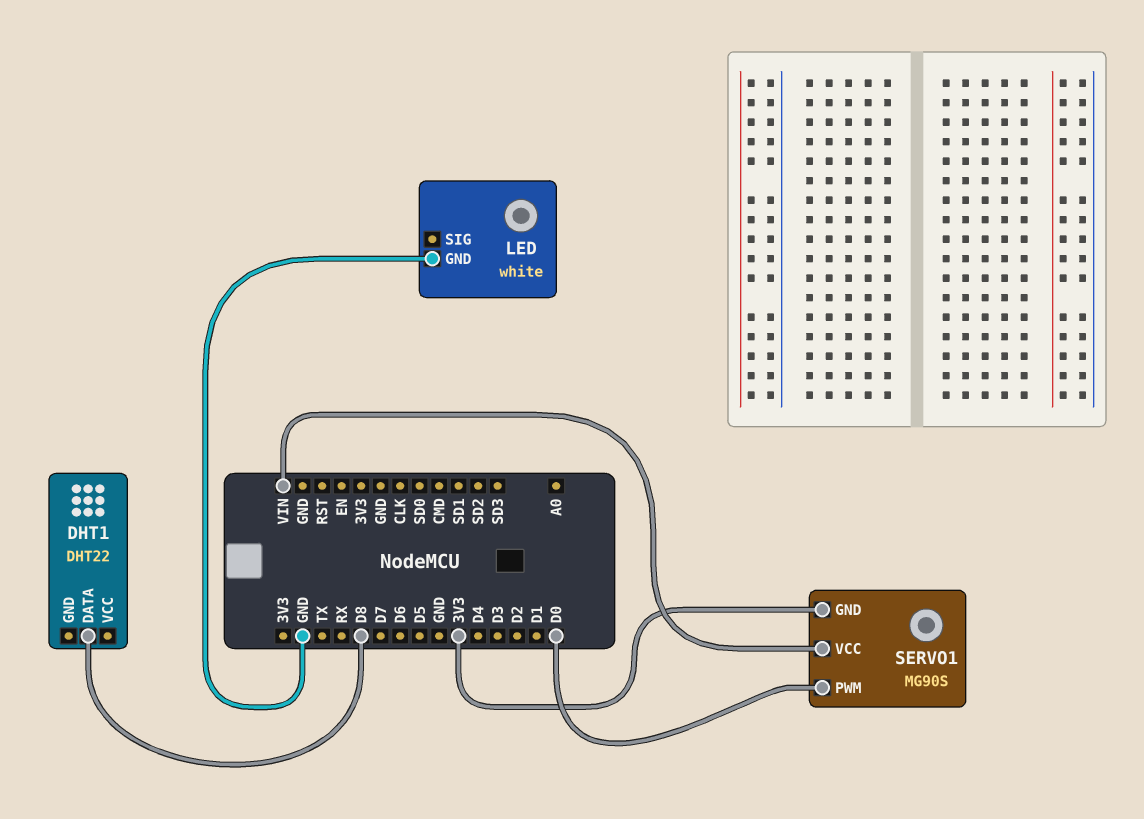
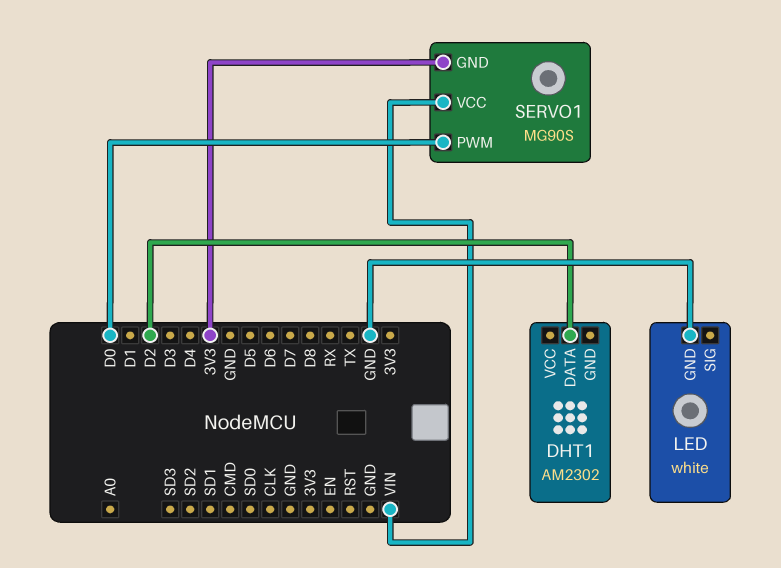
DHT1: DHT22 -> AM2302
DHT1 pin DATA: D8 -> D2

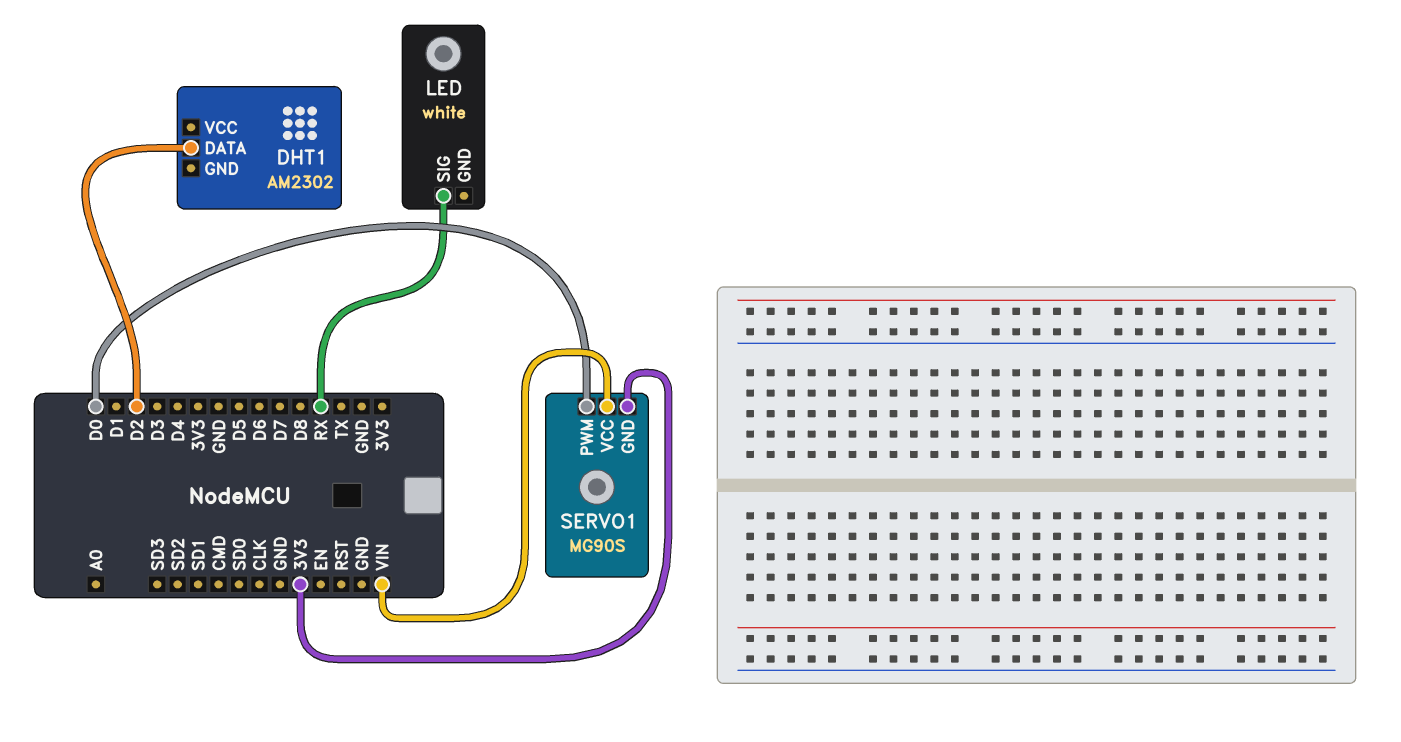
LED pin GND: GND -> none
LED pin SIG: none -> RX

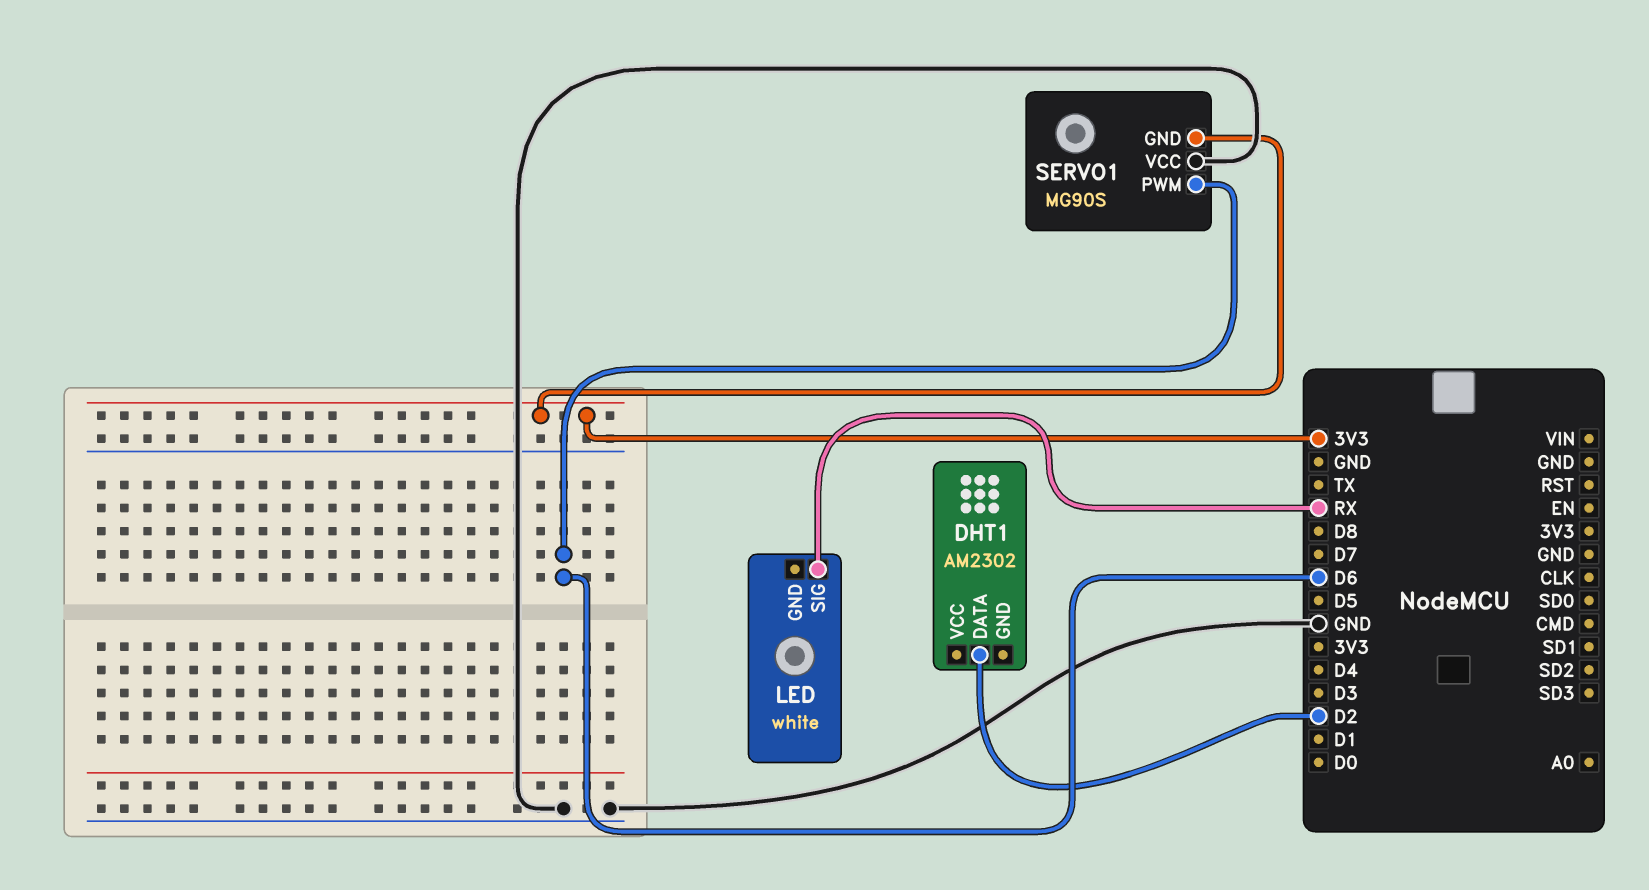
SERVO1 pin PWM: D0 -> D6
SERVO1 pin VCC: VIN -> GND

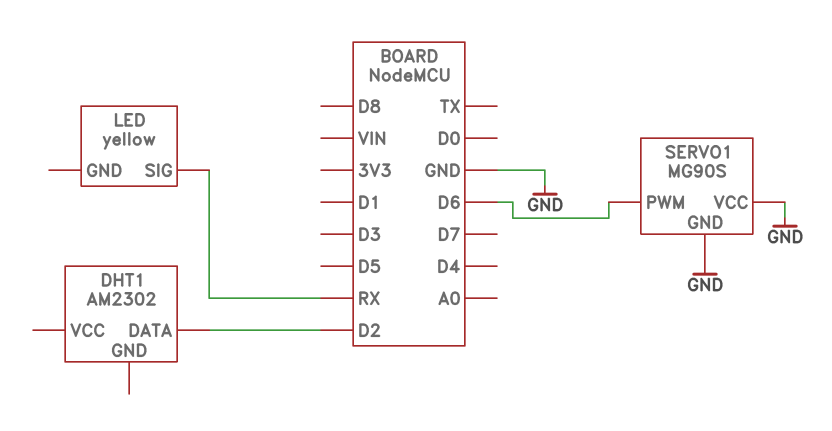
LED: white -> yellow
SERVO1 pin GND: 3V3 -> GND

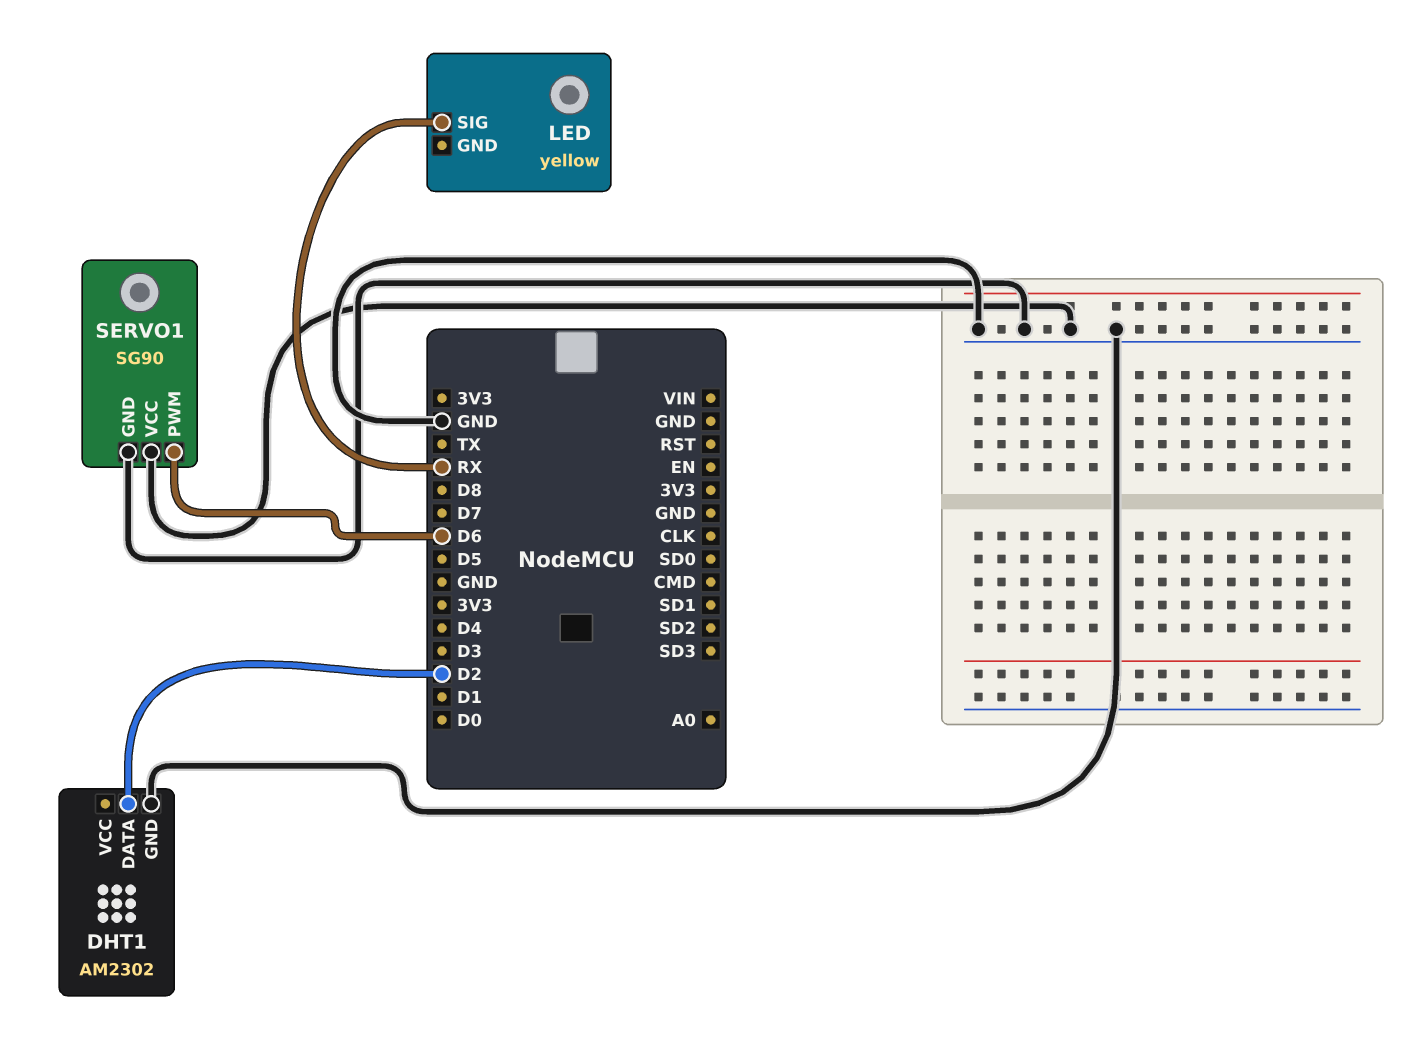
DHT1 pin GND: none -> GND
SERVO1: MG90S -> SG90

